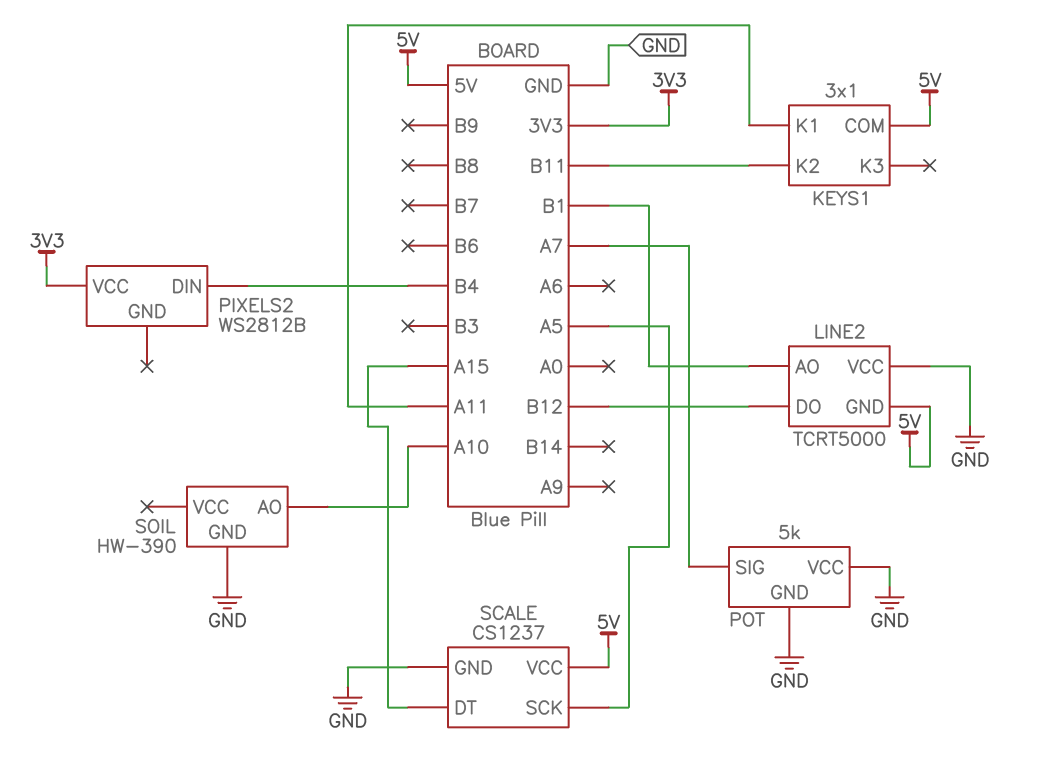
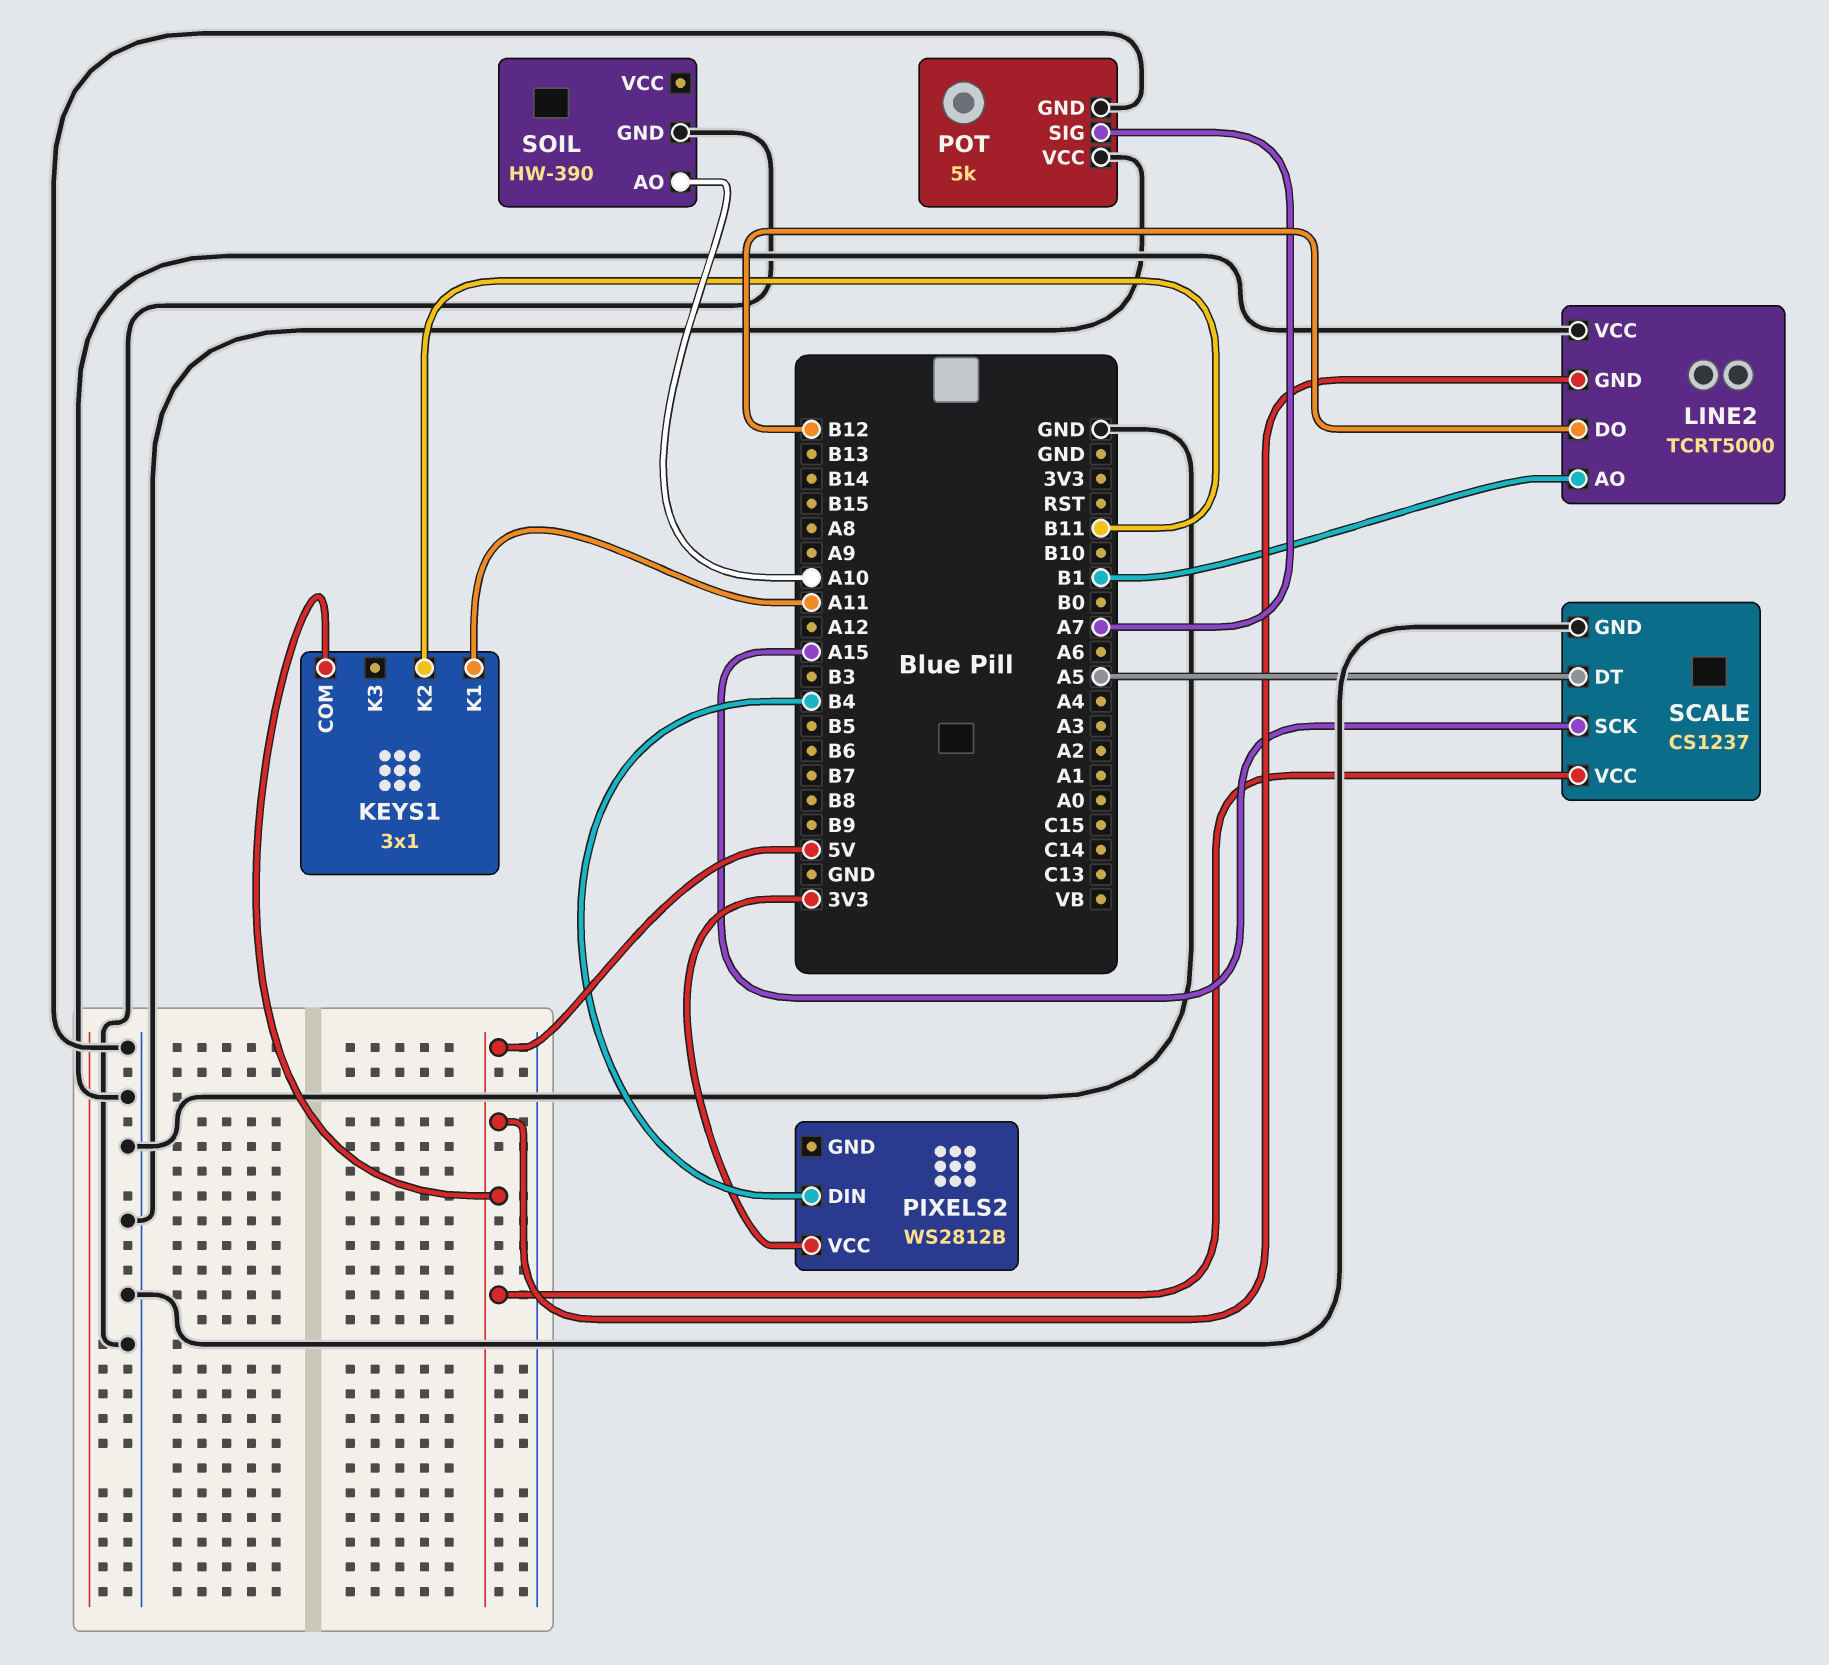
SCALE pin DT: A15 -> A5
SCALE pin SCK: A5 -> A15

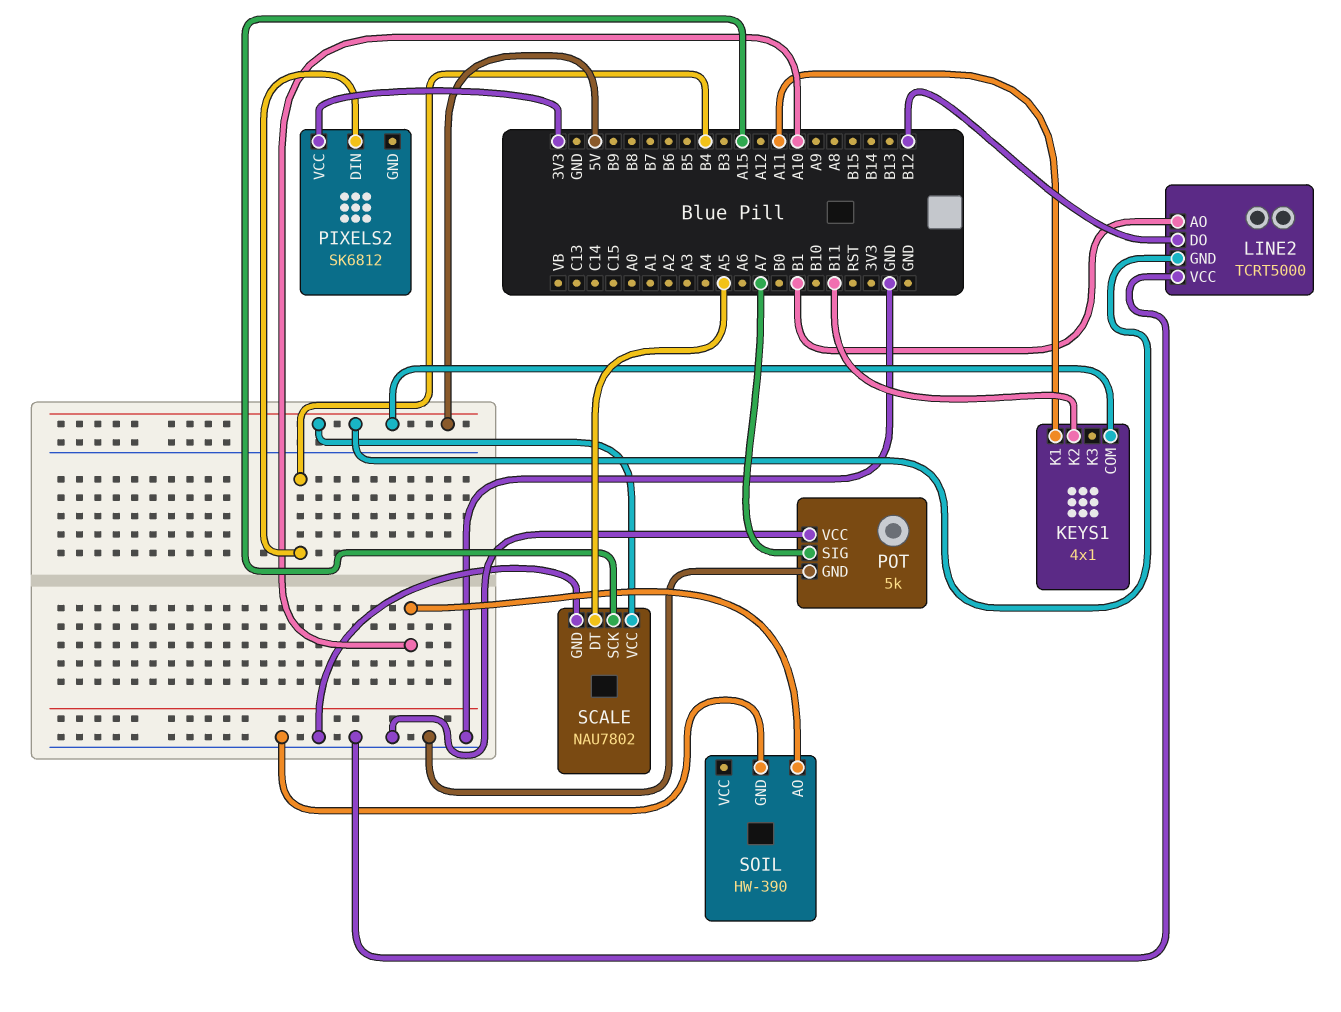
KEYS1: 3x1 -> 4x1
PIXELS2: WS2812B -> SK6812
SCALE: CS1237 -> NAU7802

